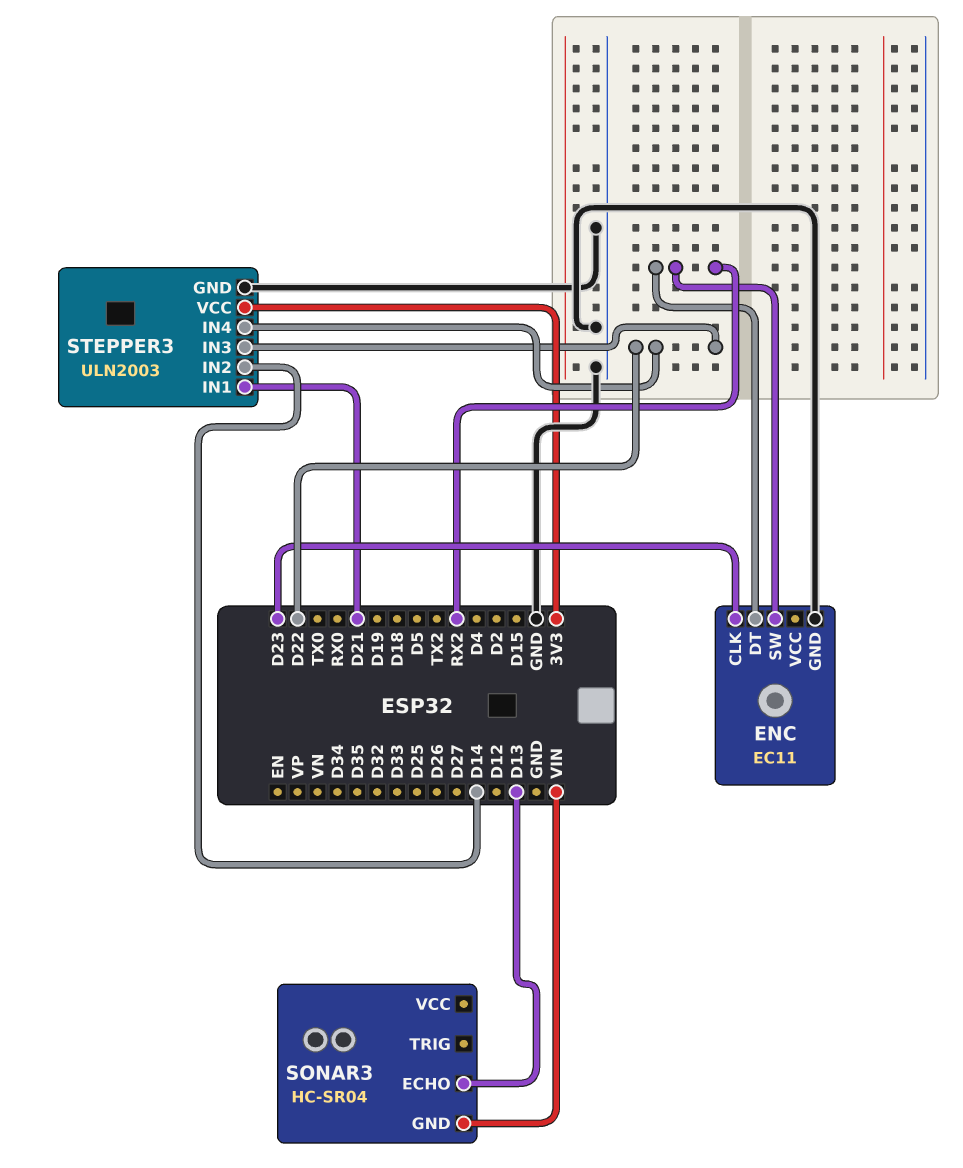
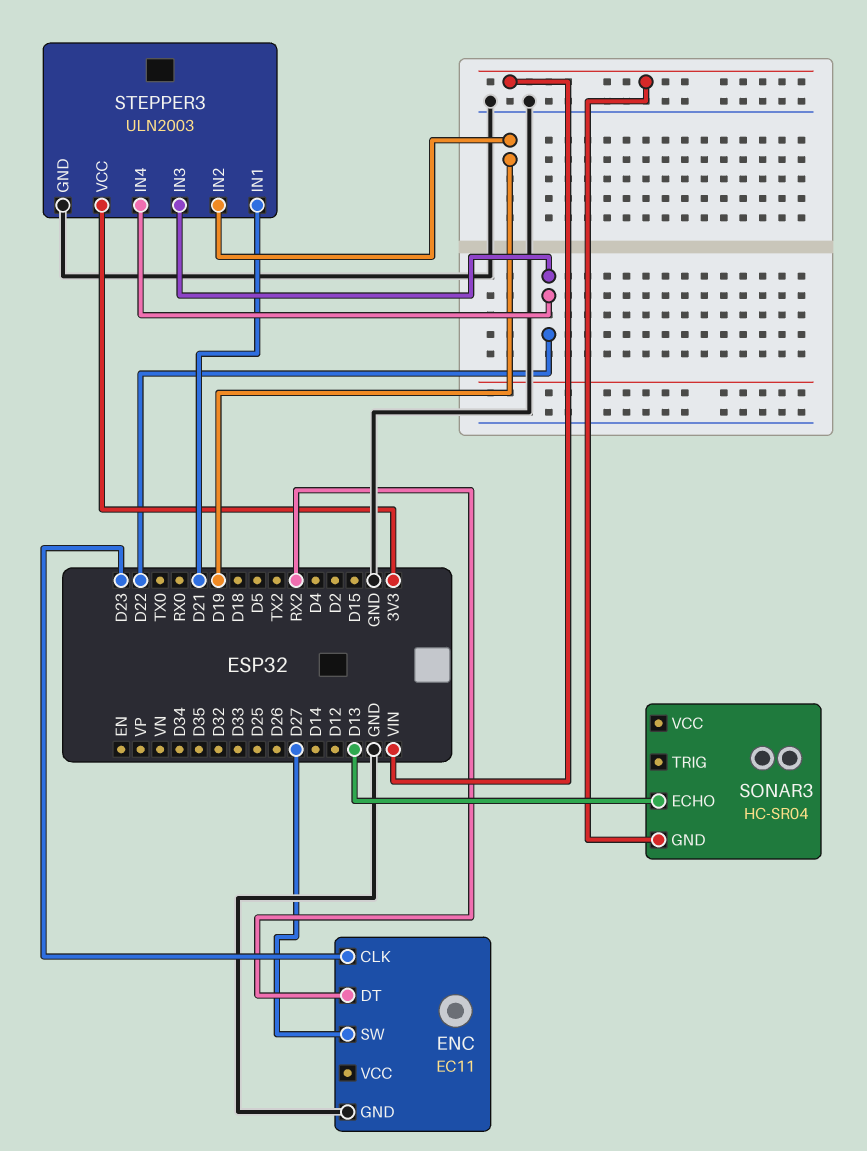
ENC pin SW: RX2 -> D27
STEPPER3 pin IN2: D14 -> D19

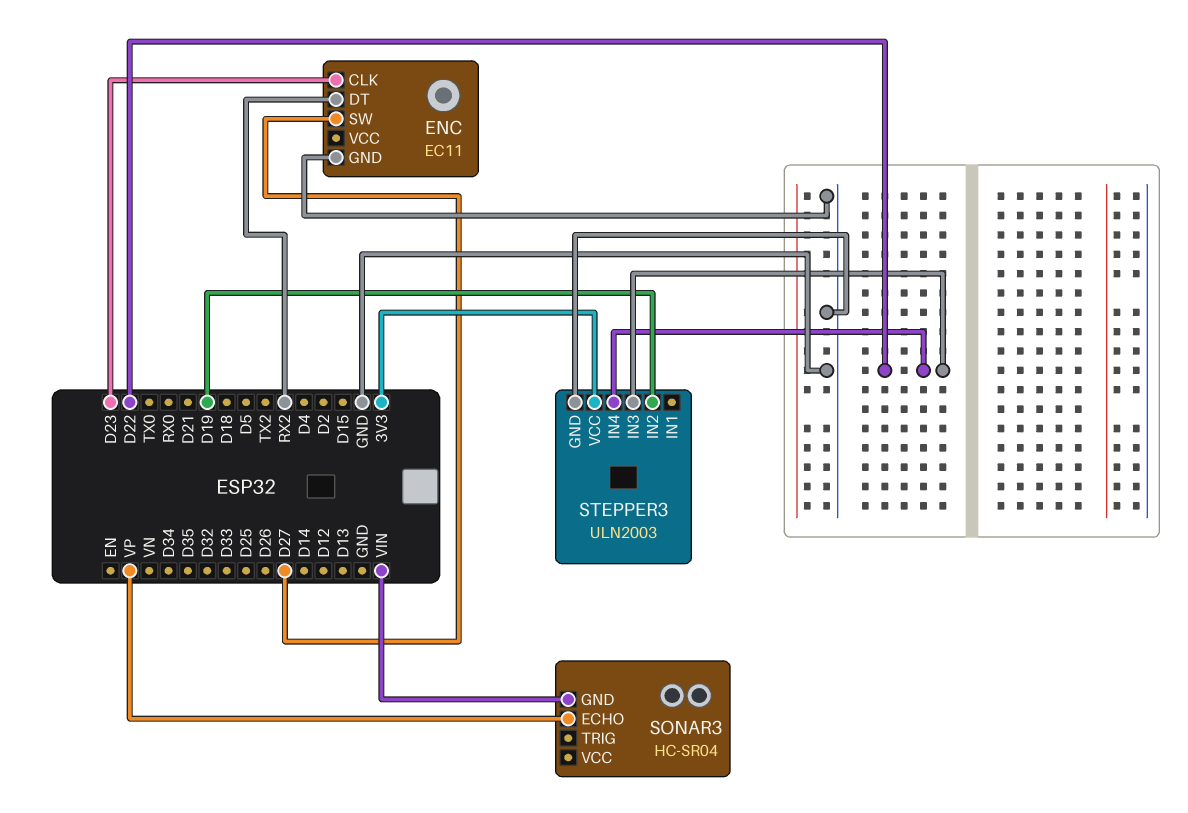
SONAR3 pin ECHO: D13 -> VP
STEPPER3 pin IN1: D21 -> none

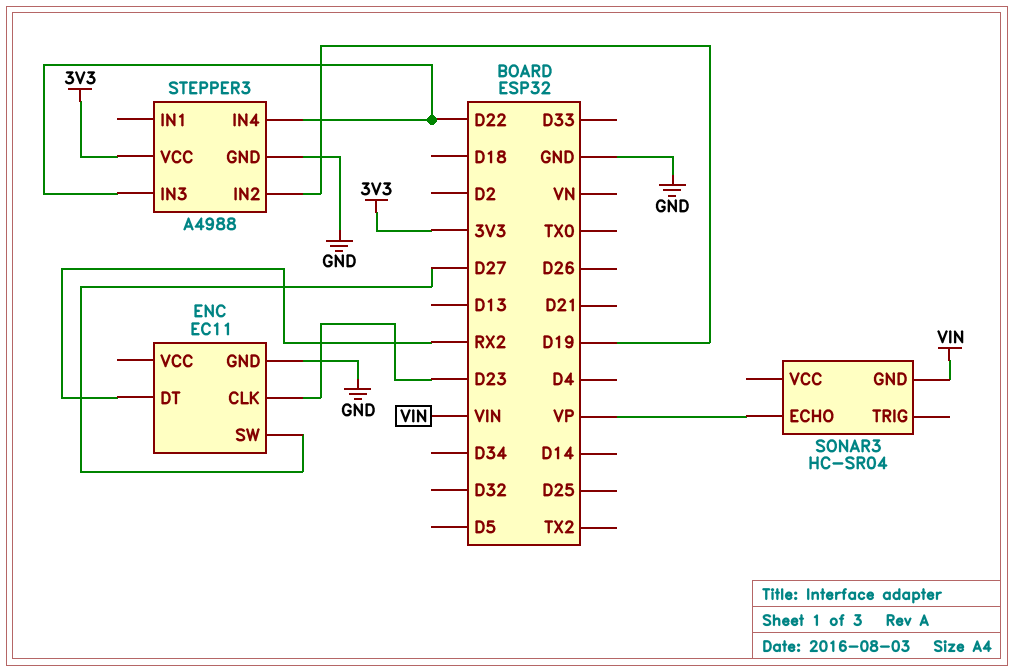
STEPPER3: ULN2003 -> A4988

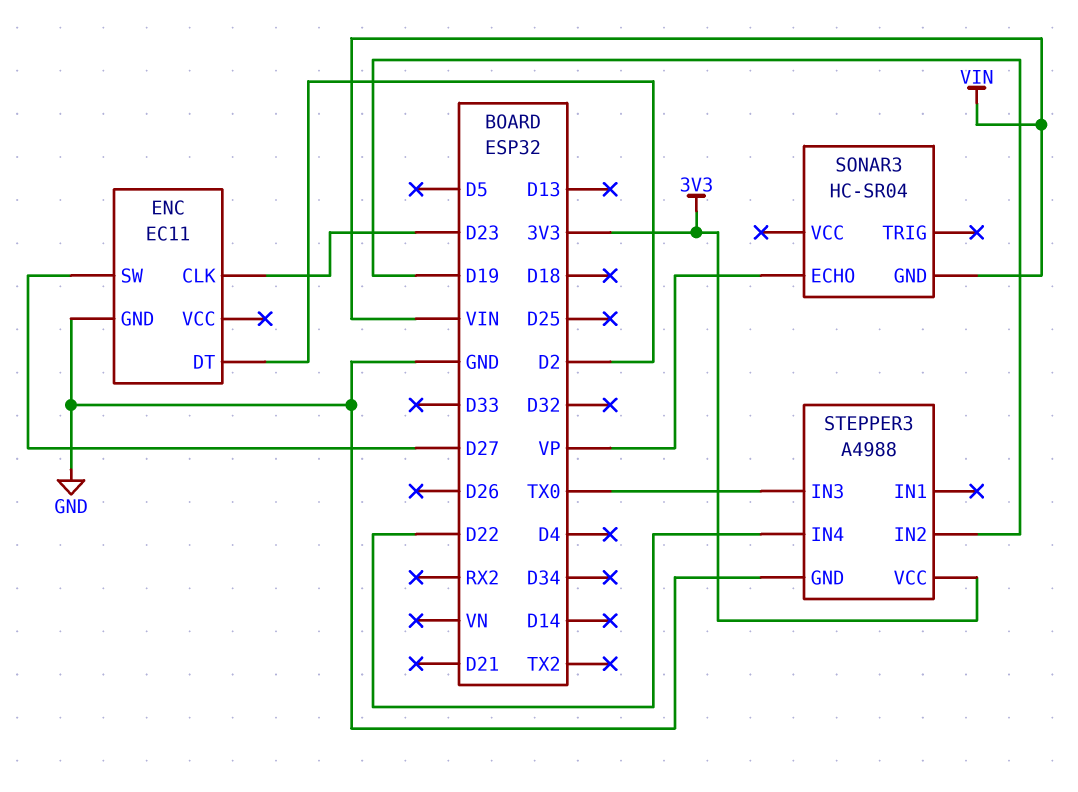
ENC pin DT: RX2 -> D2
STEPPER3 pin IN3: D22 -> TX0

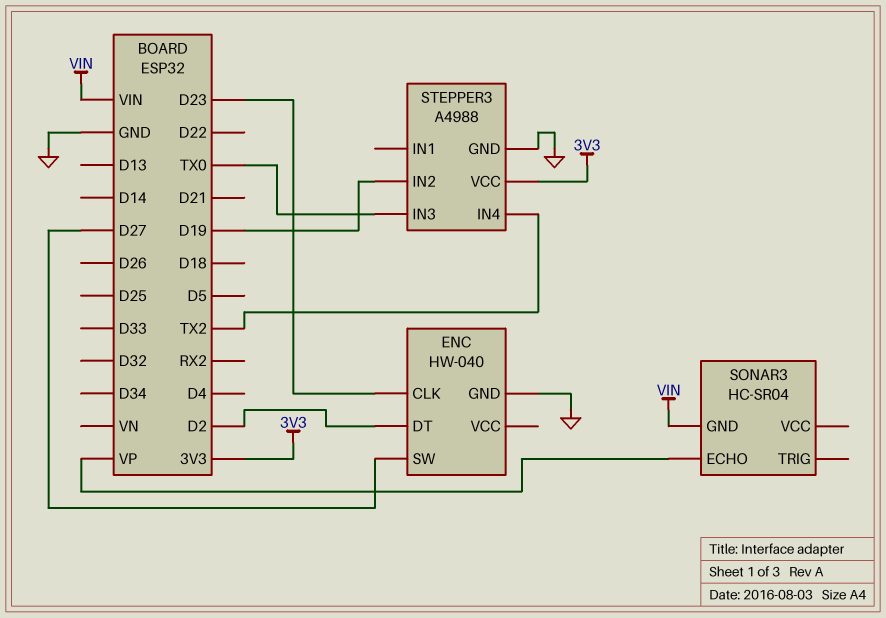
ENC: EC11 -> HW-040
STEPPER3 pin IN4: D22 -> TX2

